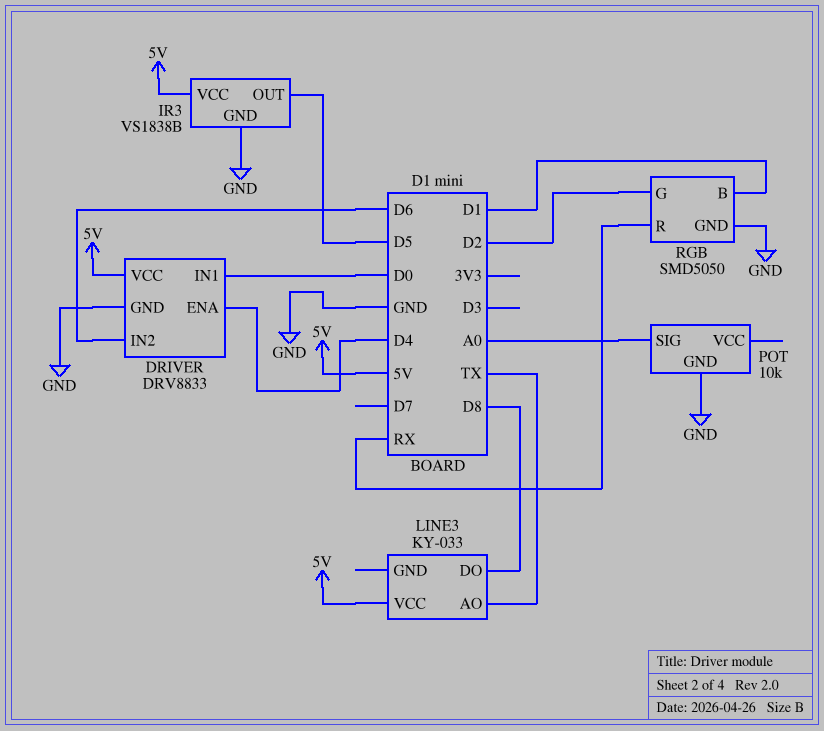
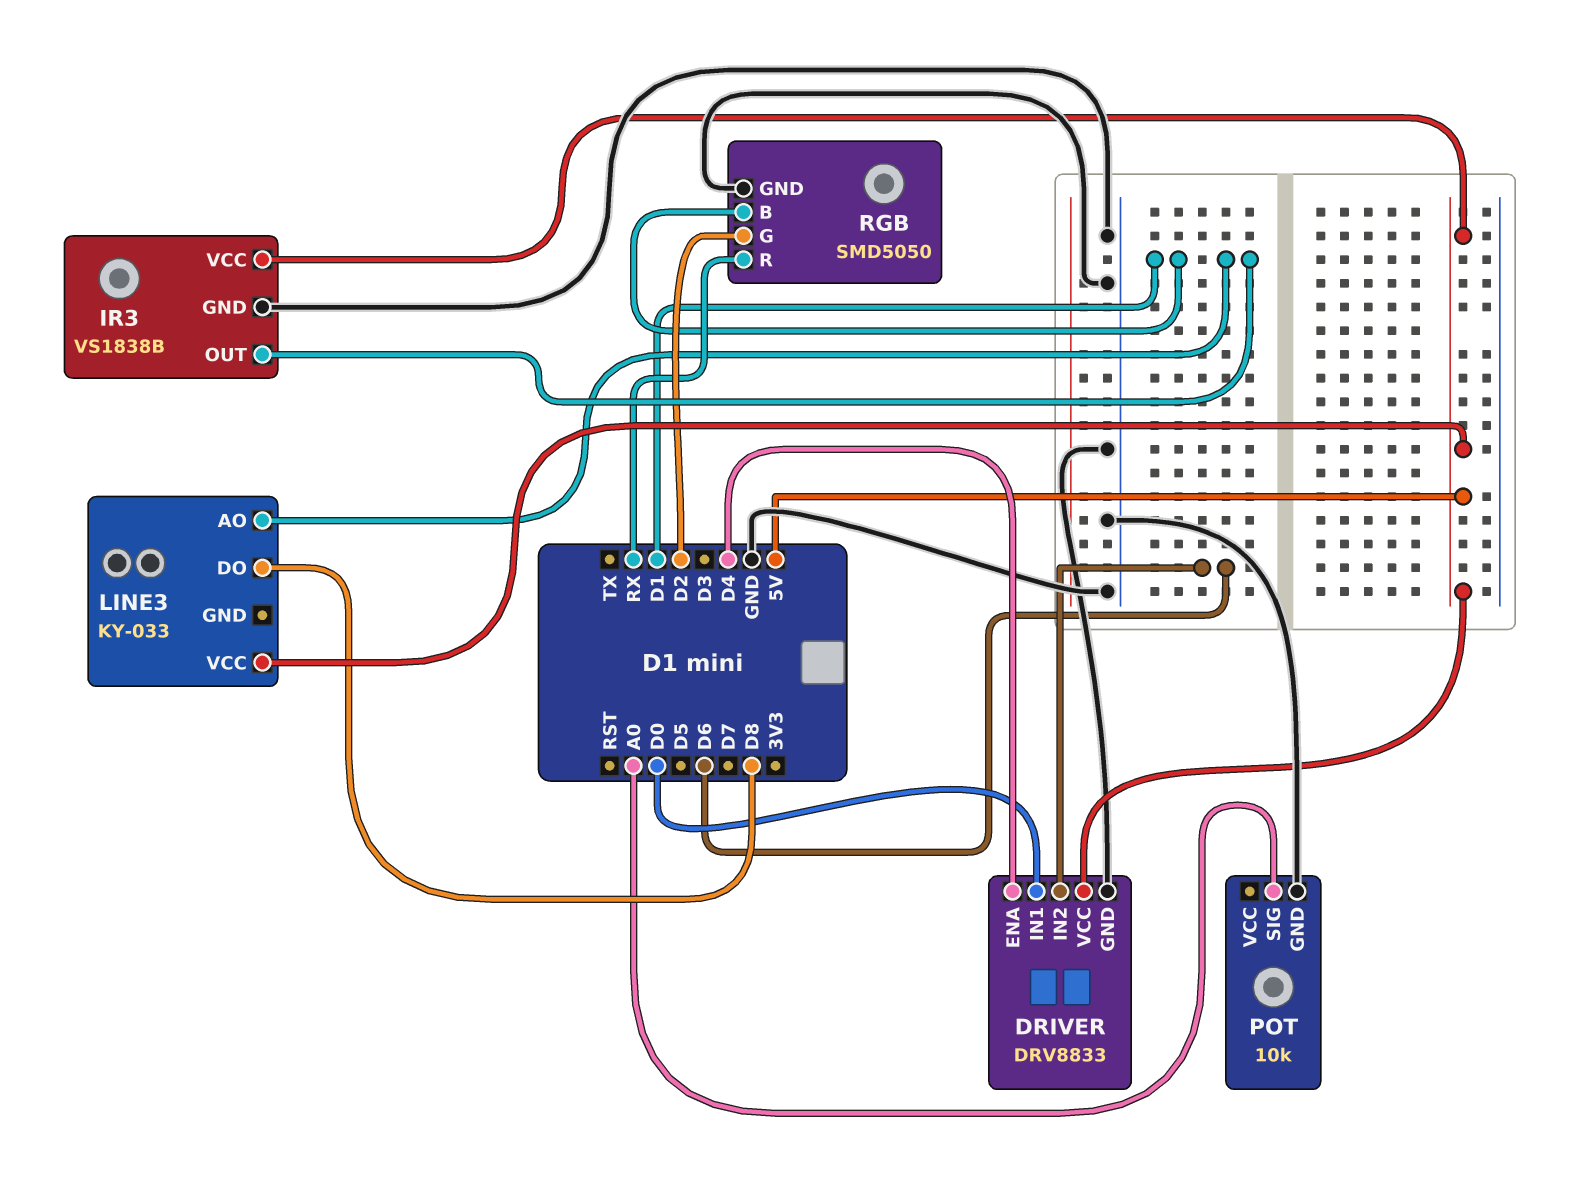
IR3 pin OUT: D5 -> D1
LINE3 pin AO: TX -> D1

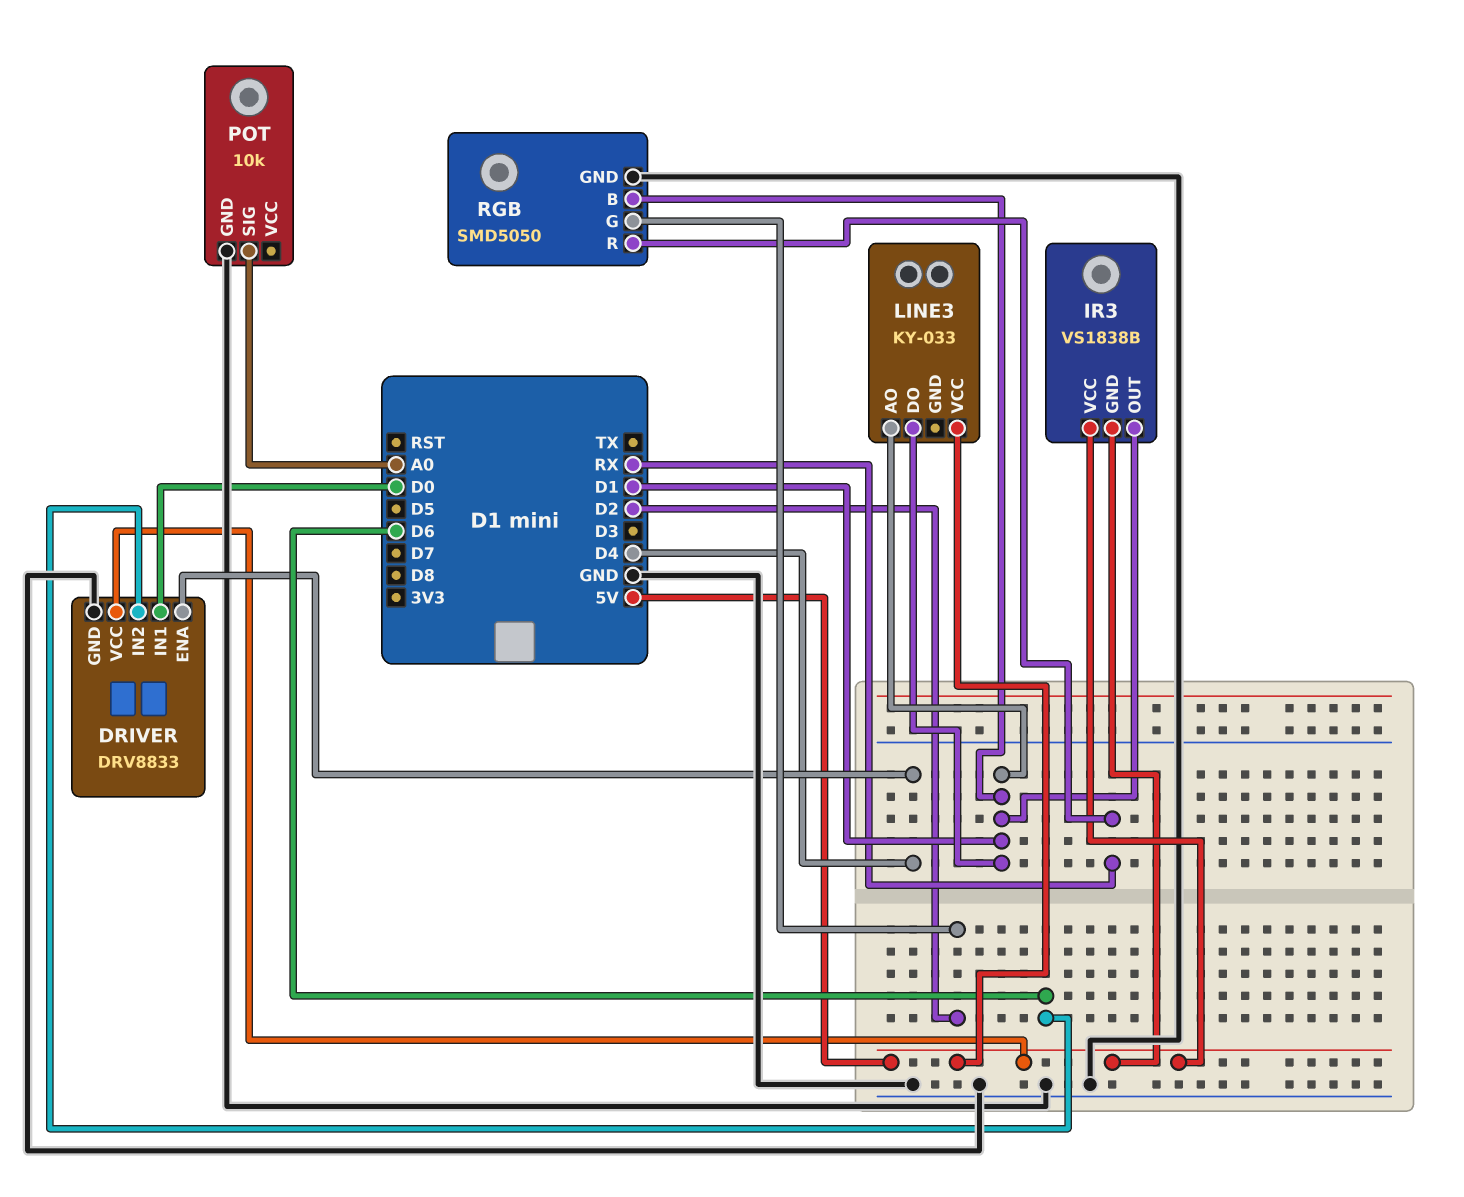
IR3 pin GND: GND -> 5V
LINE3 pin DO: D8 -> D1

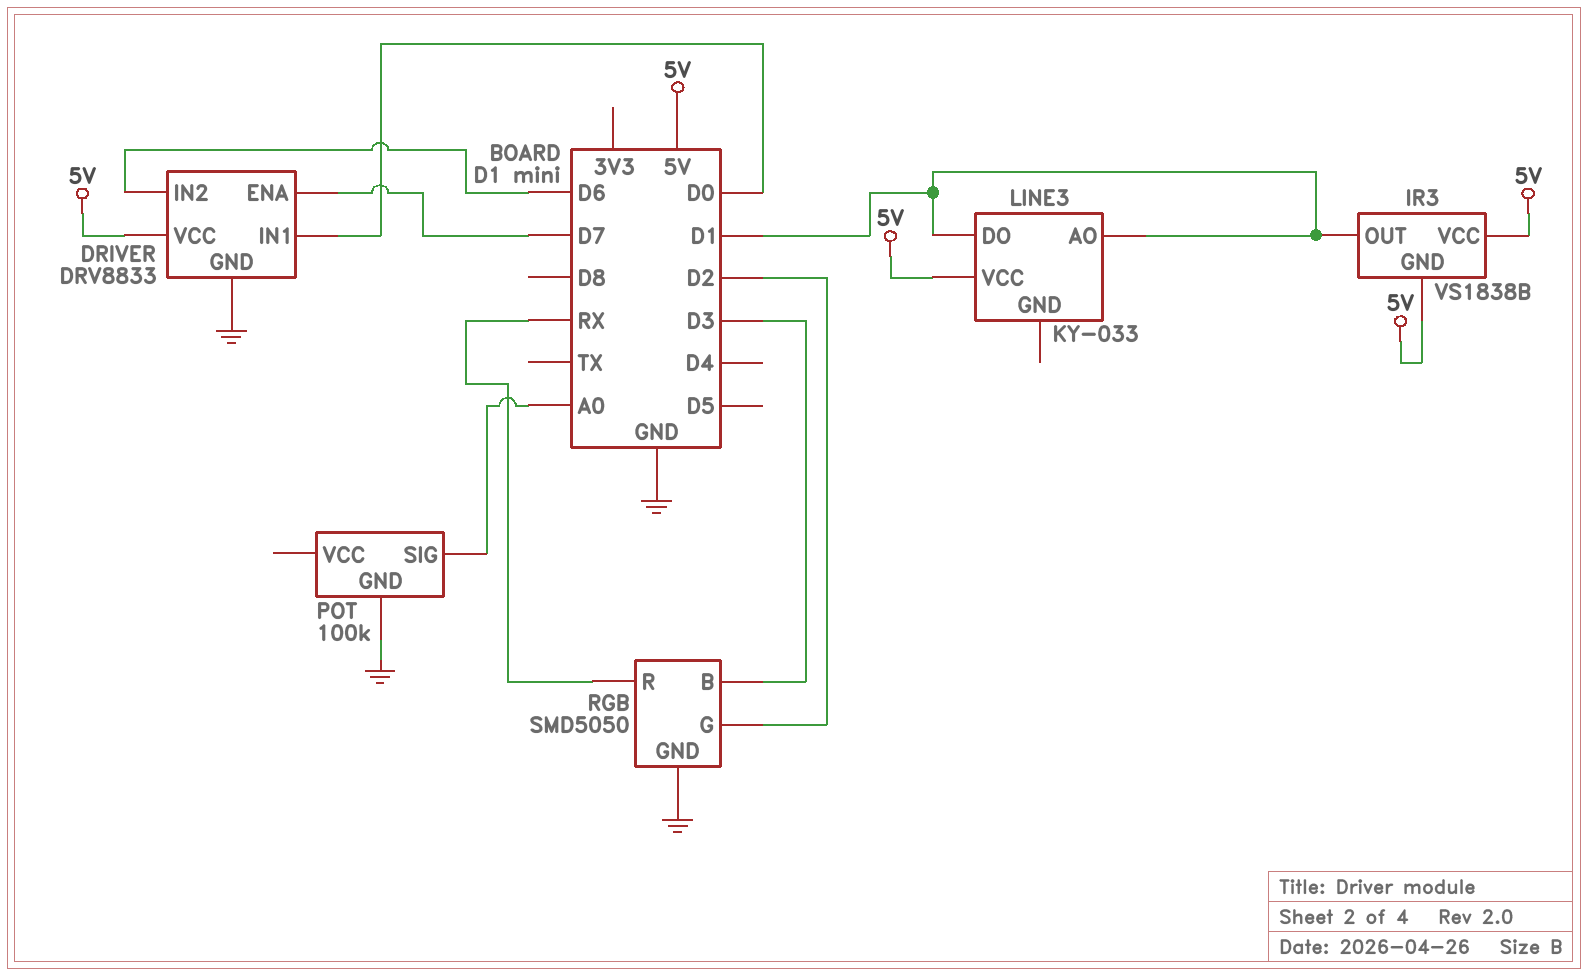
DRIVER pin ENA: D4 -> D7
POT: 10k -> 100k
RGB pin B: D1 -> D3

